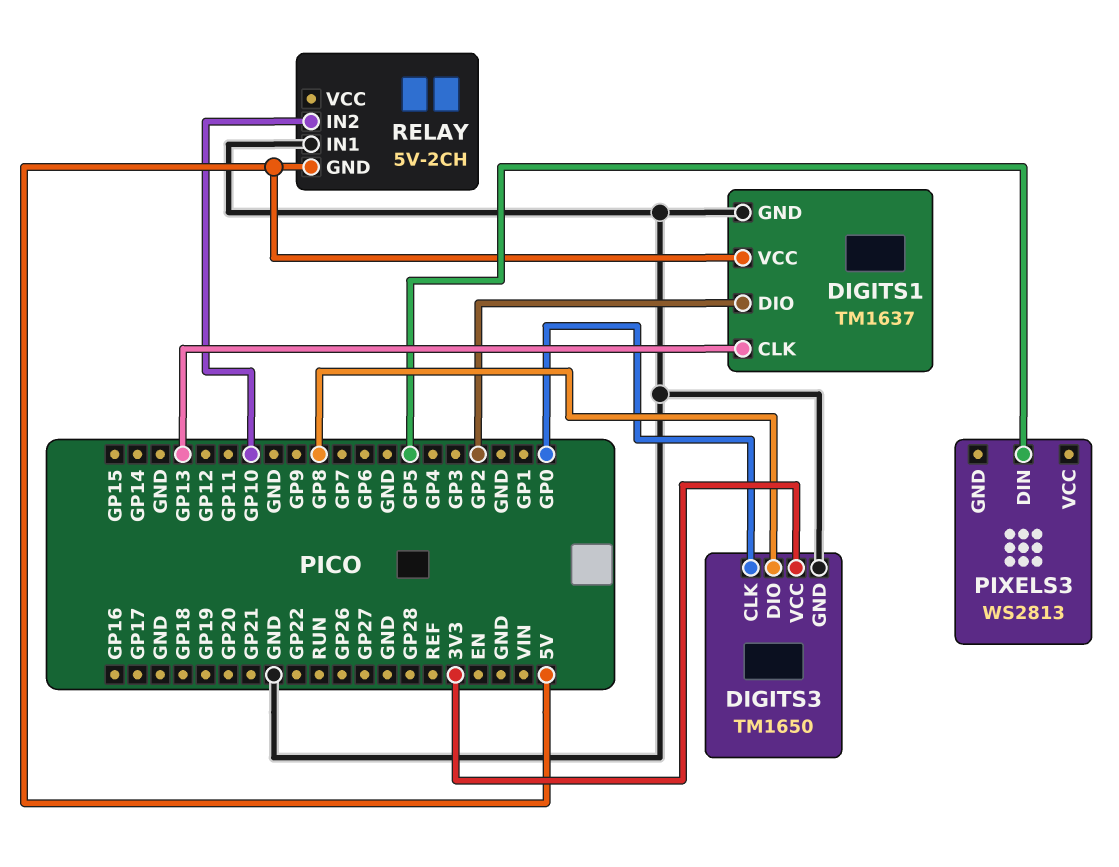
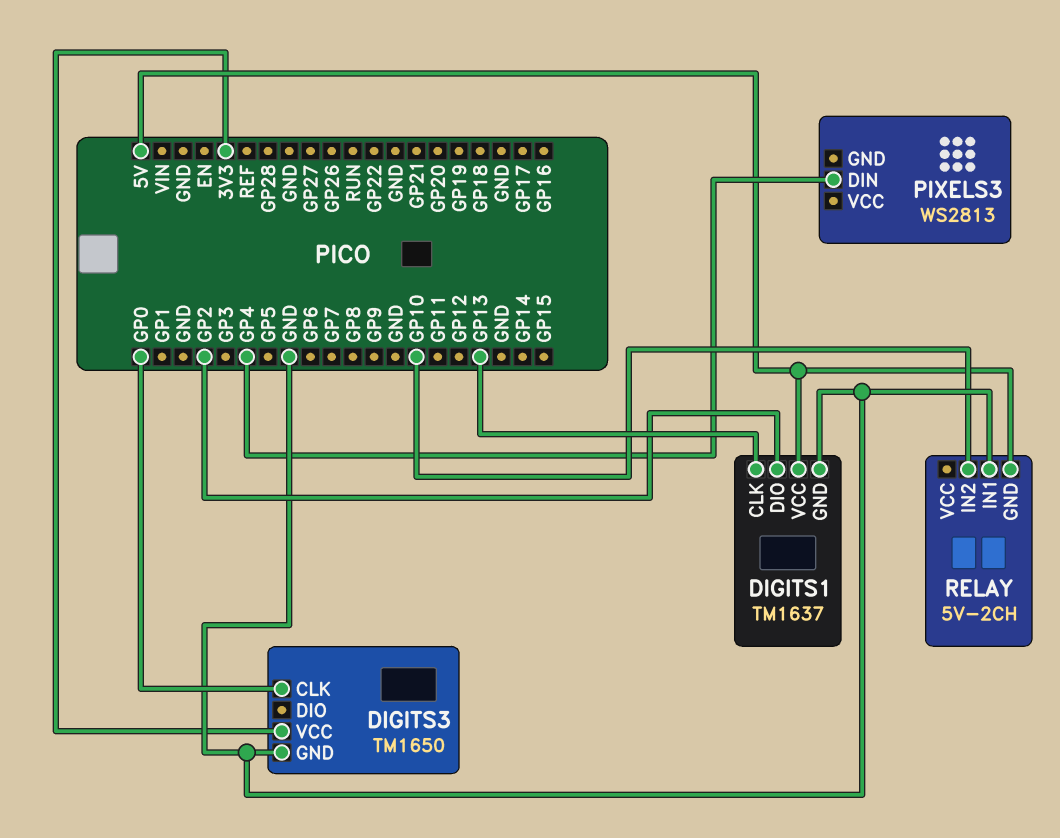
DIGITS3 pin DIO: GP8 -> none
PIXELS3 pin DIN: GP5 -> GP4

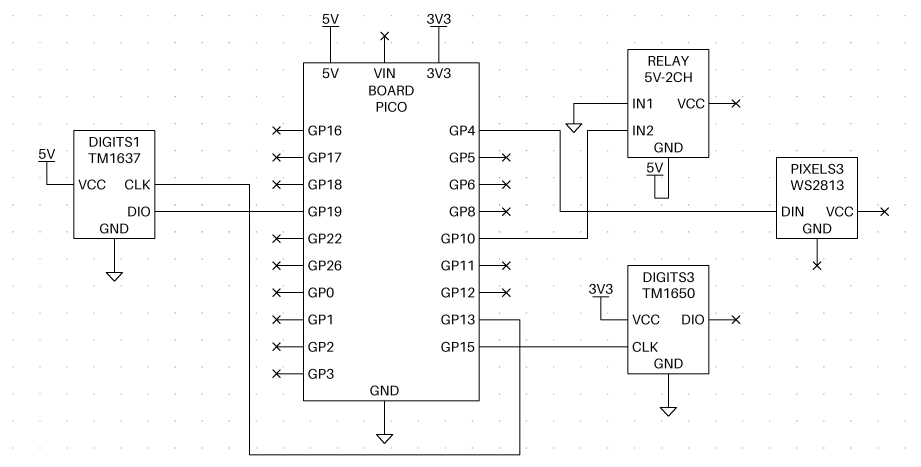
DIGITS1 pin DIO: GP2 -> GP19
DIGITS3 pin CLK: GP0 -> GP15

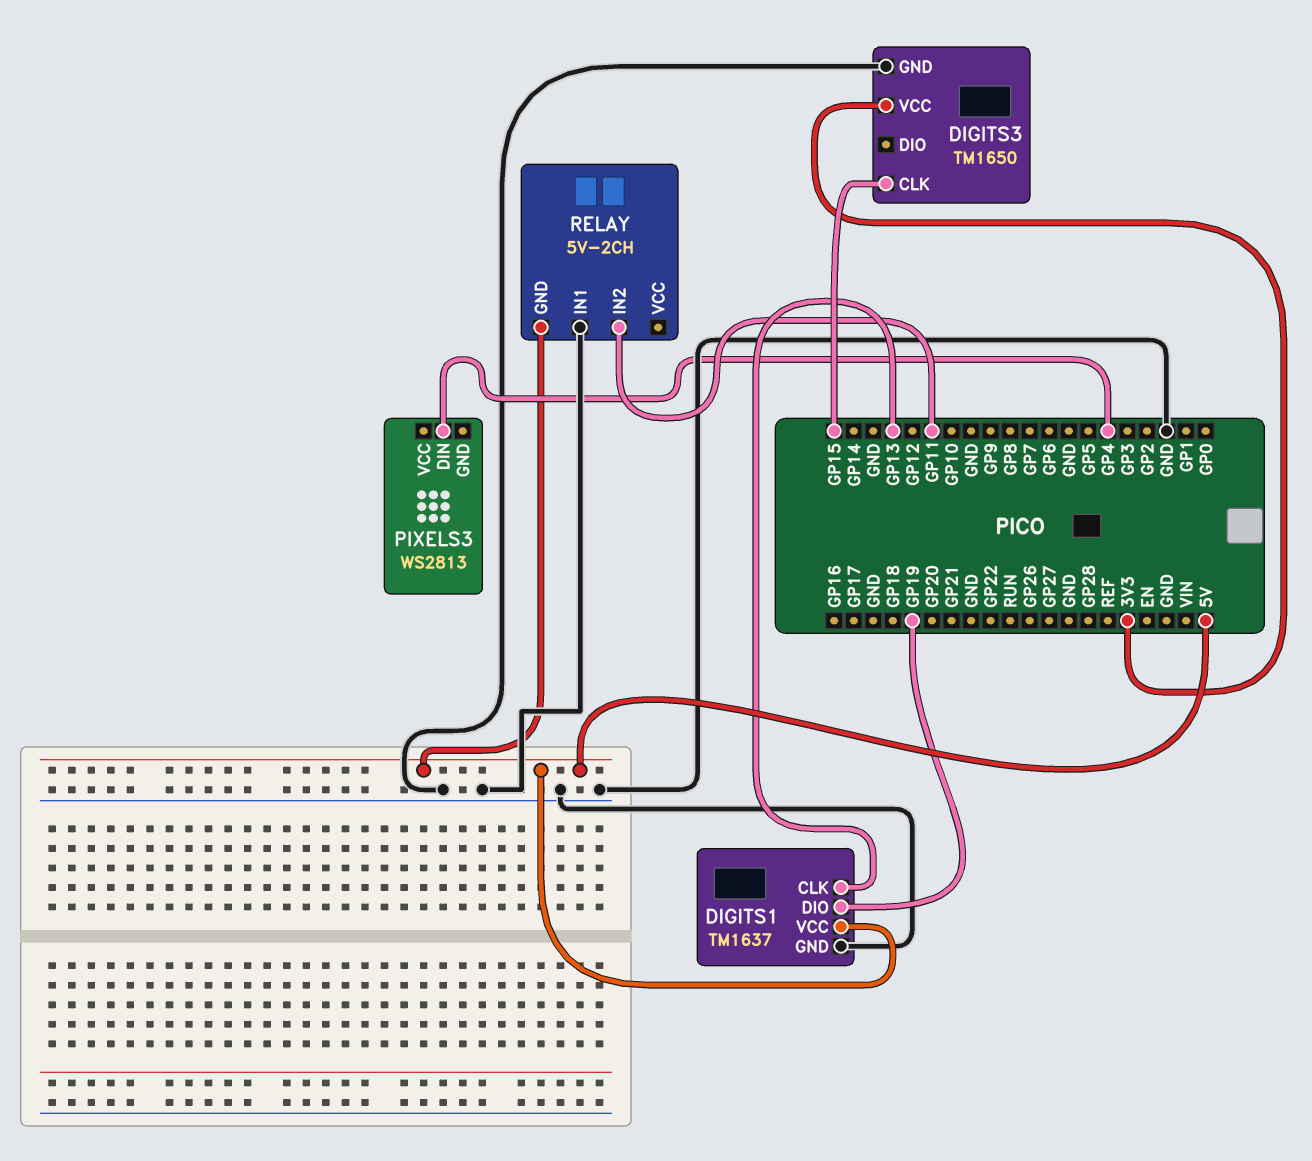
RELAY pin IN2: GP10 -> GP11

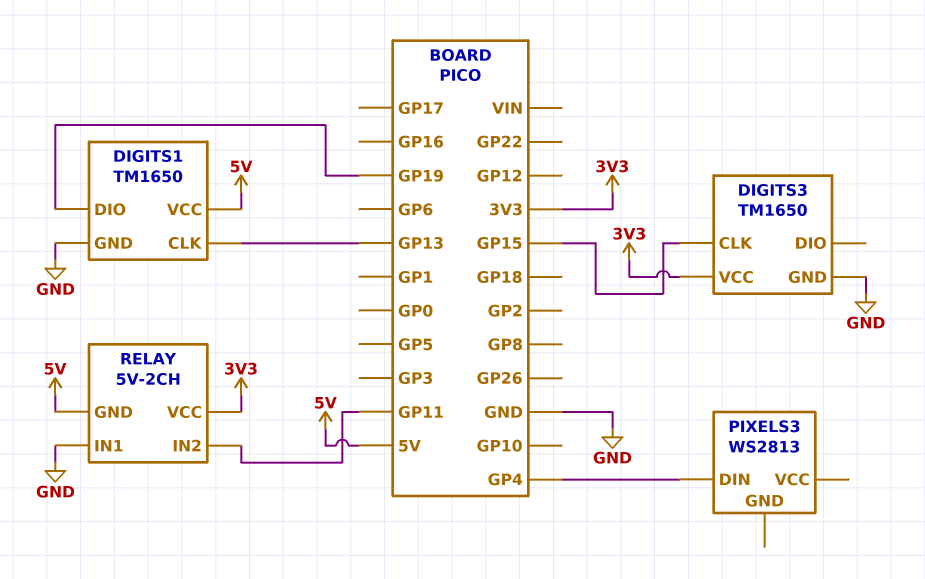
DIGITS1: TM1637 -> TM1650
RELAY pin VCC: none -> 3V3

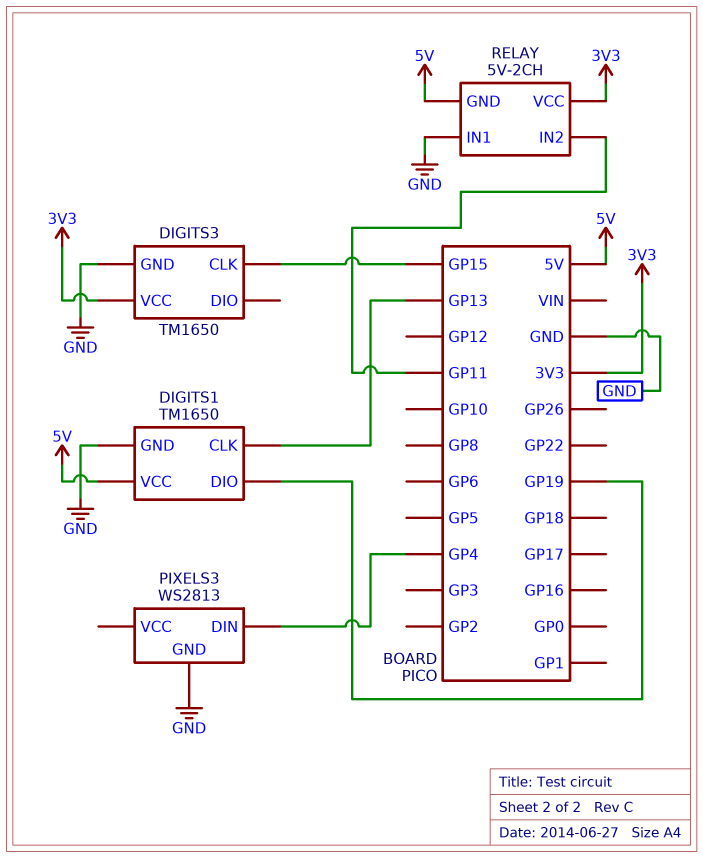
PIXELS3 pin GND: none -> GND

